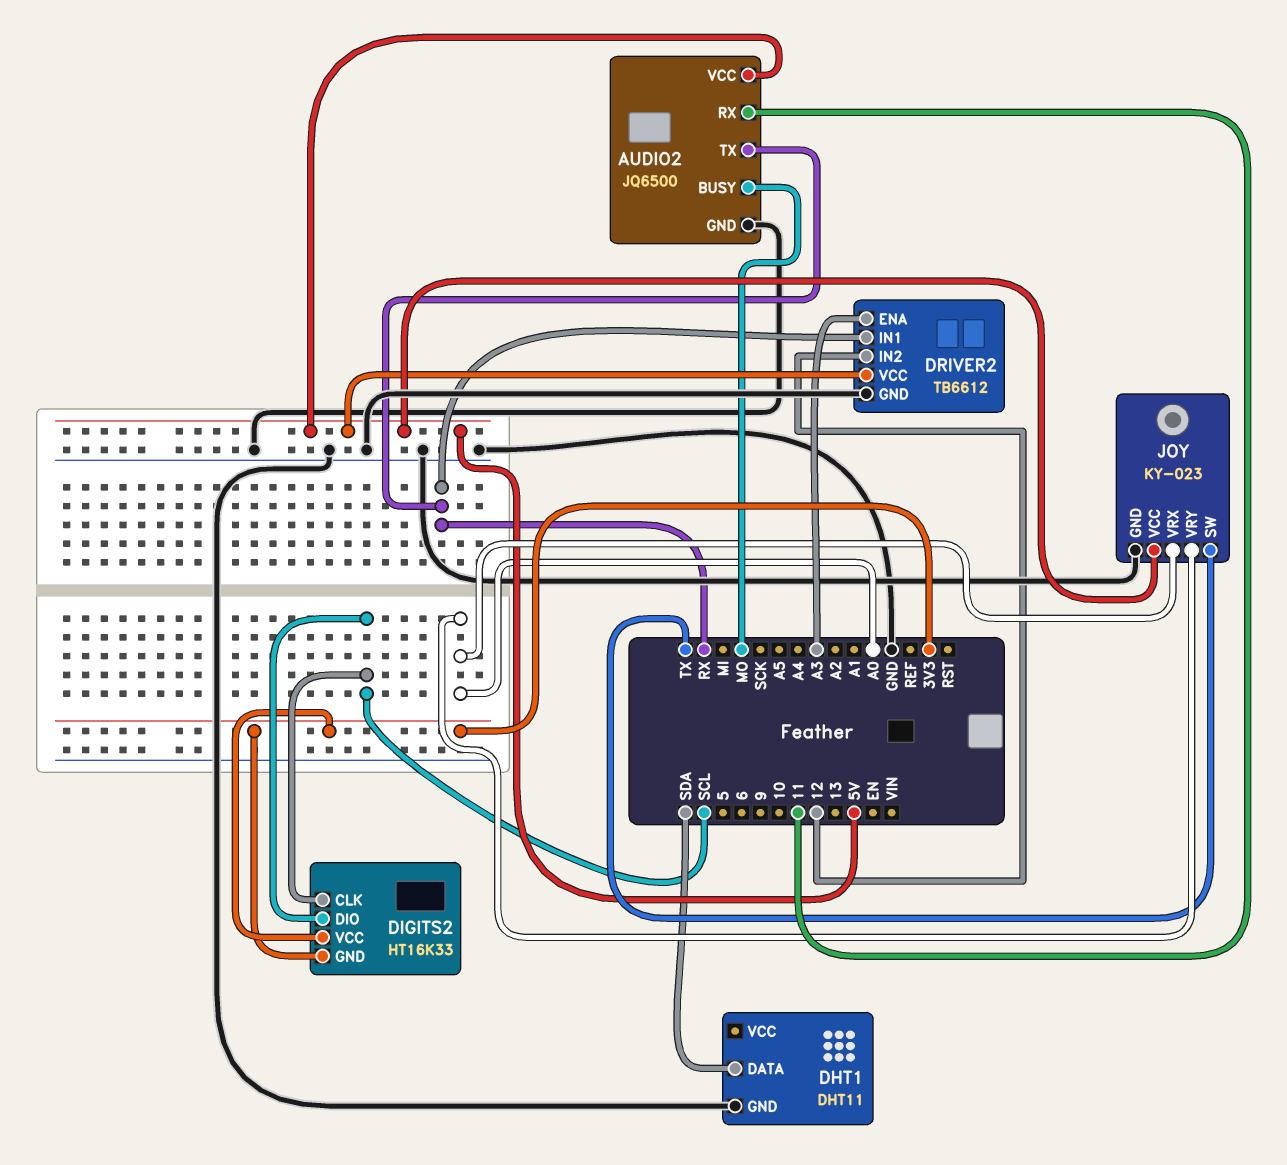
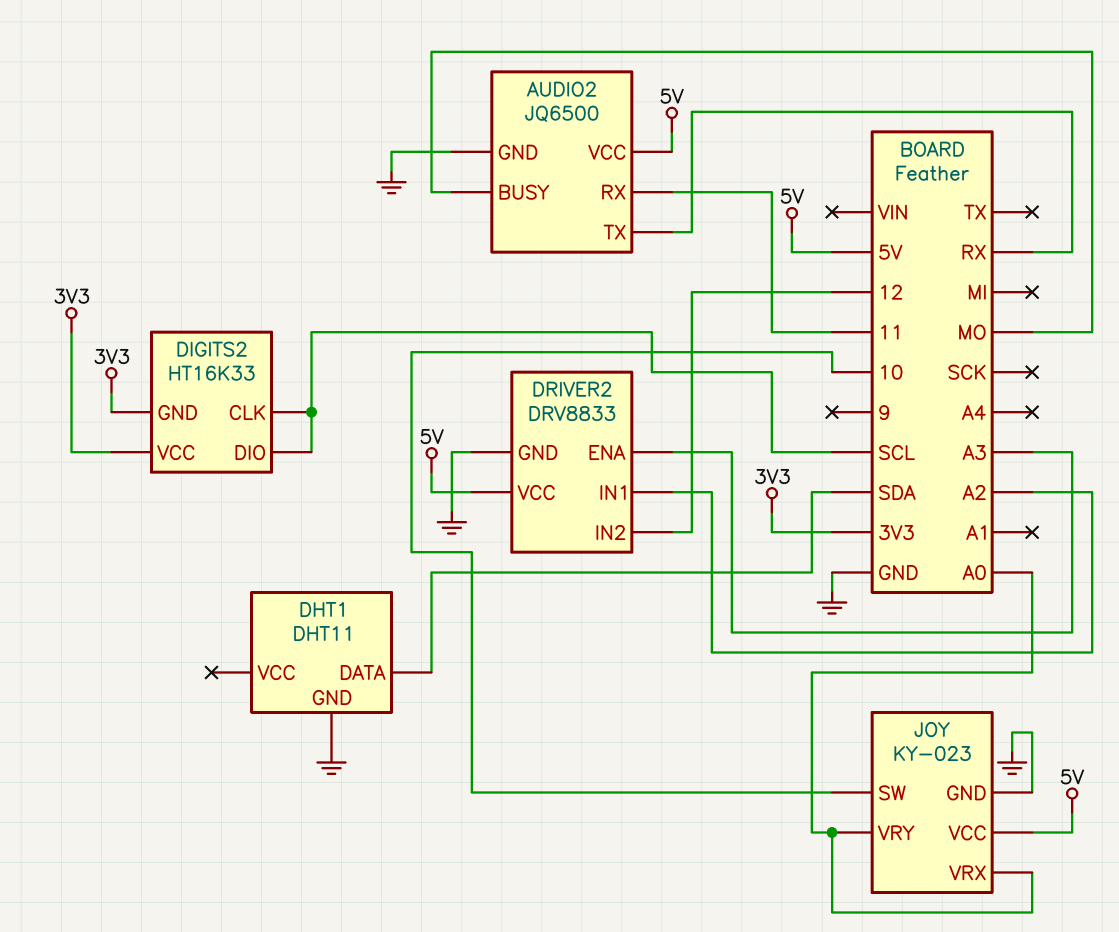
DRIVER2: TB6612 -> DRV8833
DRIVER2 pin IN1: RX -> A2
JOY pin SW: TX -> 10

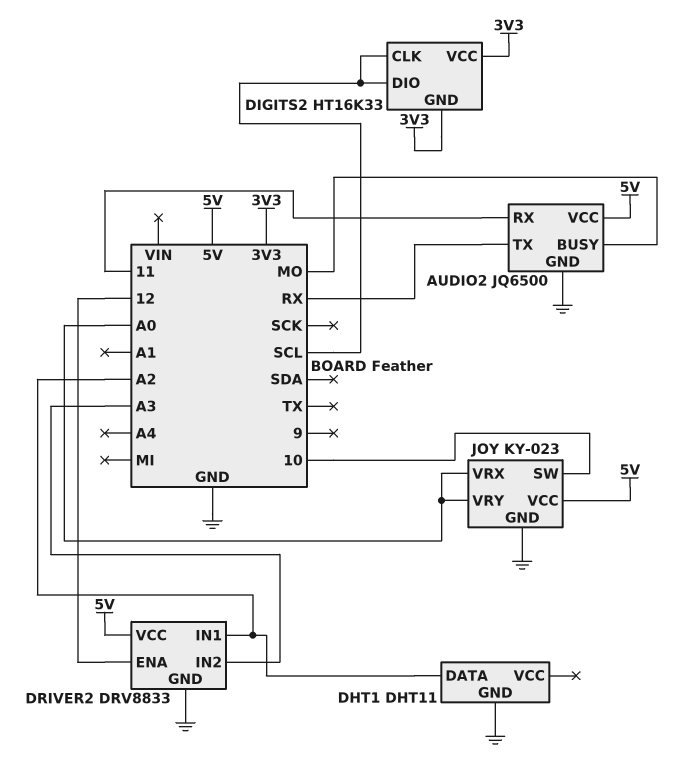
DHT1 pin DATA: SDA -> A2
DRIVER2 pin ENA: A3 -> 12
DRIVER2 pin IN2: 12 -> A3

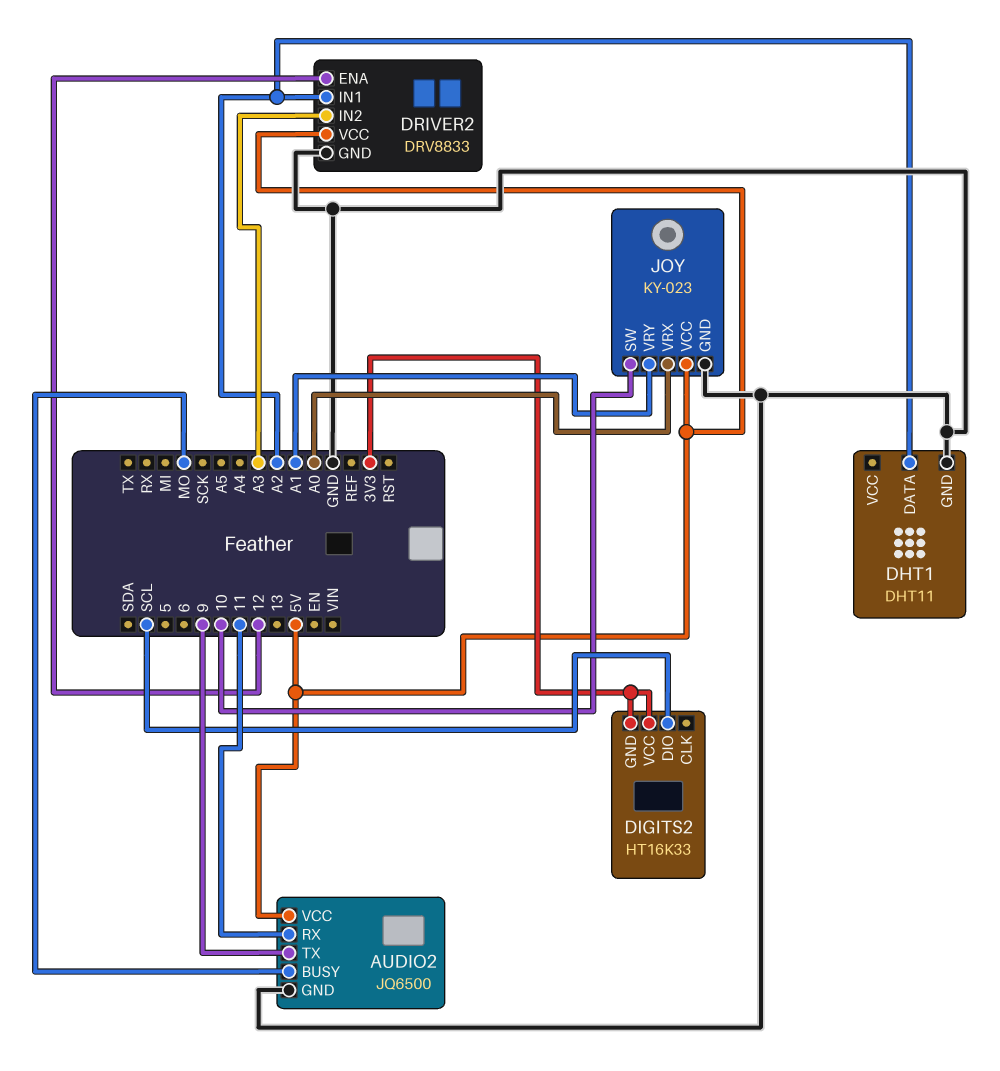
AUDIO2 pin TX: RX -> 9
DIGITS2 pin CLK: SCL -> none
JOY pin VRY: A0 -> A1

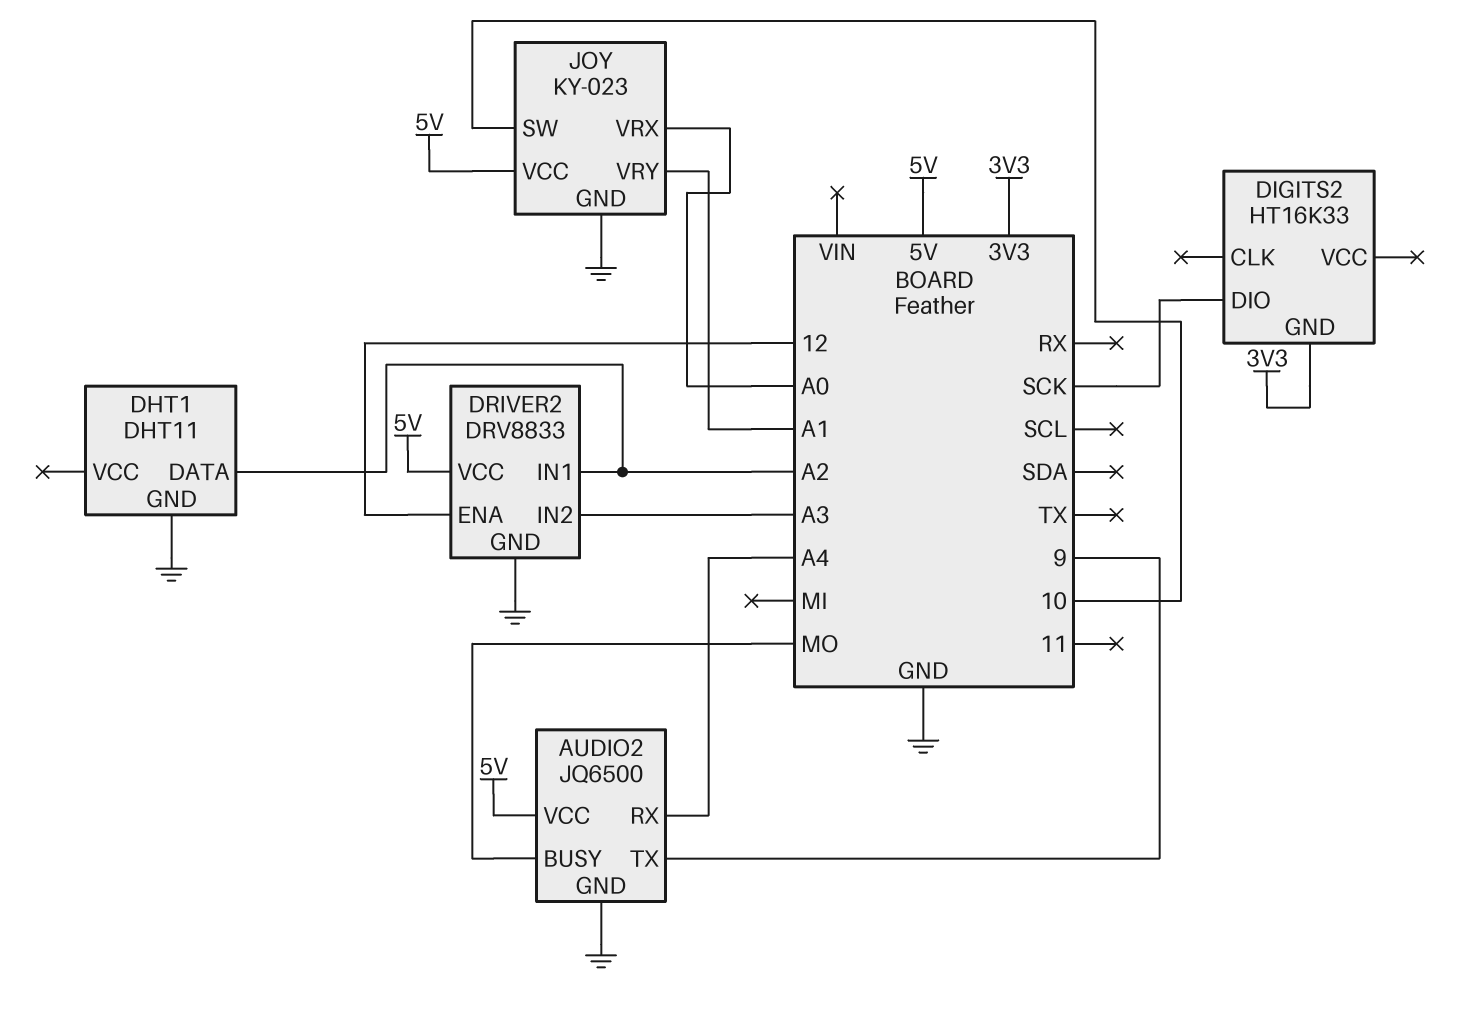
AUDIO2 pin RX: 11 -> A4
DIGITS2 pin DIO: SCL -> SCK
DIGITS2 pin VCC: 3V3 -> none

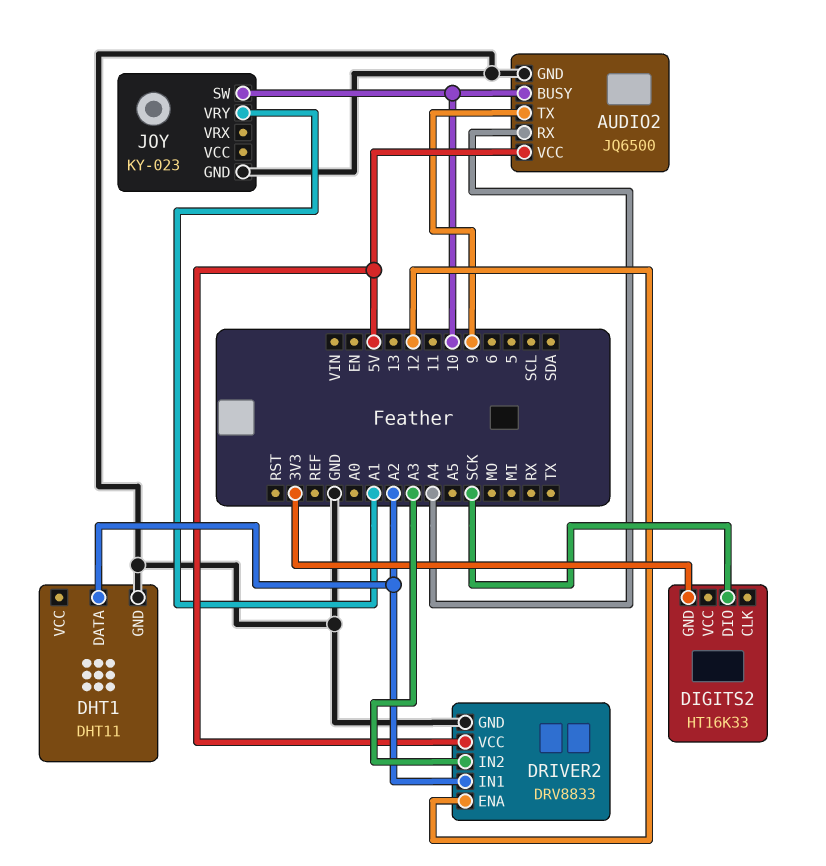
AUDIO2 pin BUSY: MO -> 10
JOY pin VCC: 5V -> none
JOY pin VRX: A0 -> none

